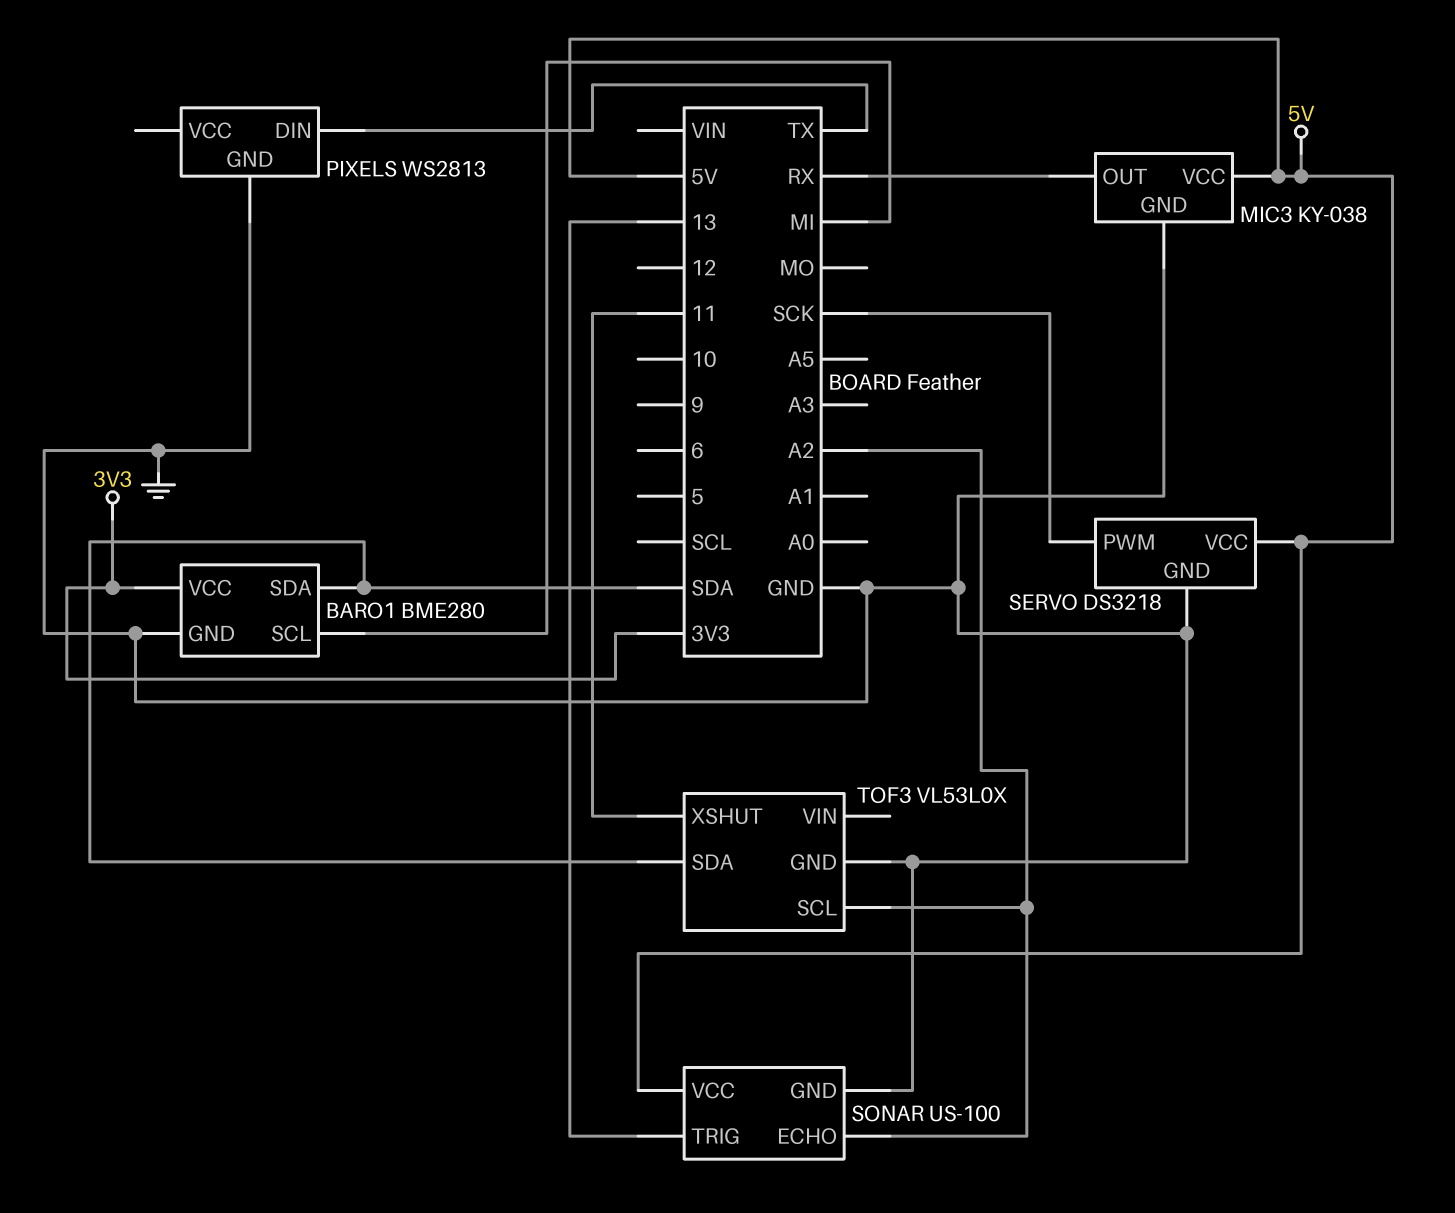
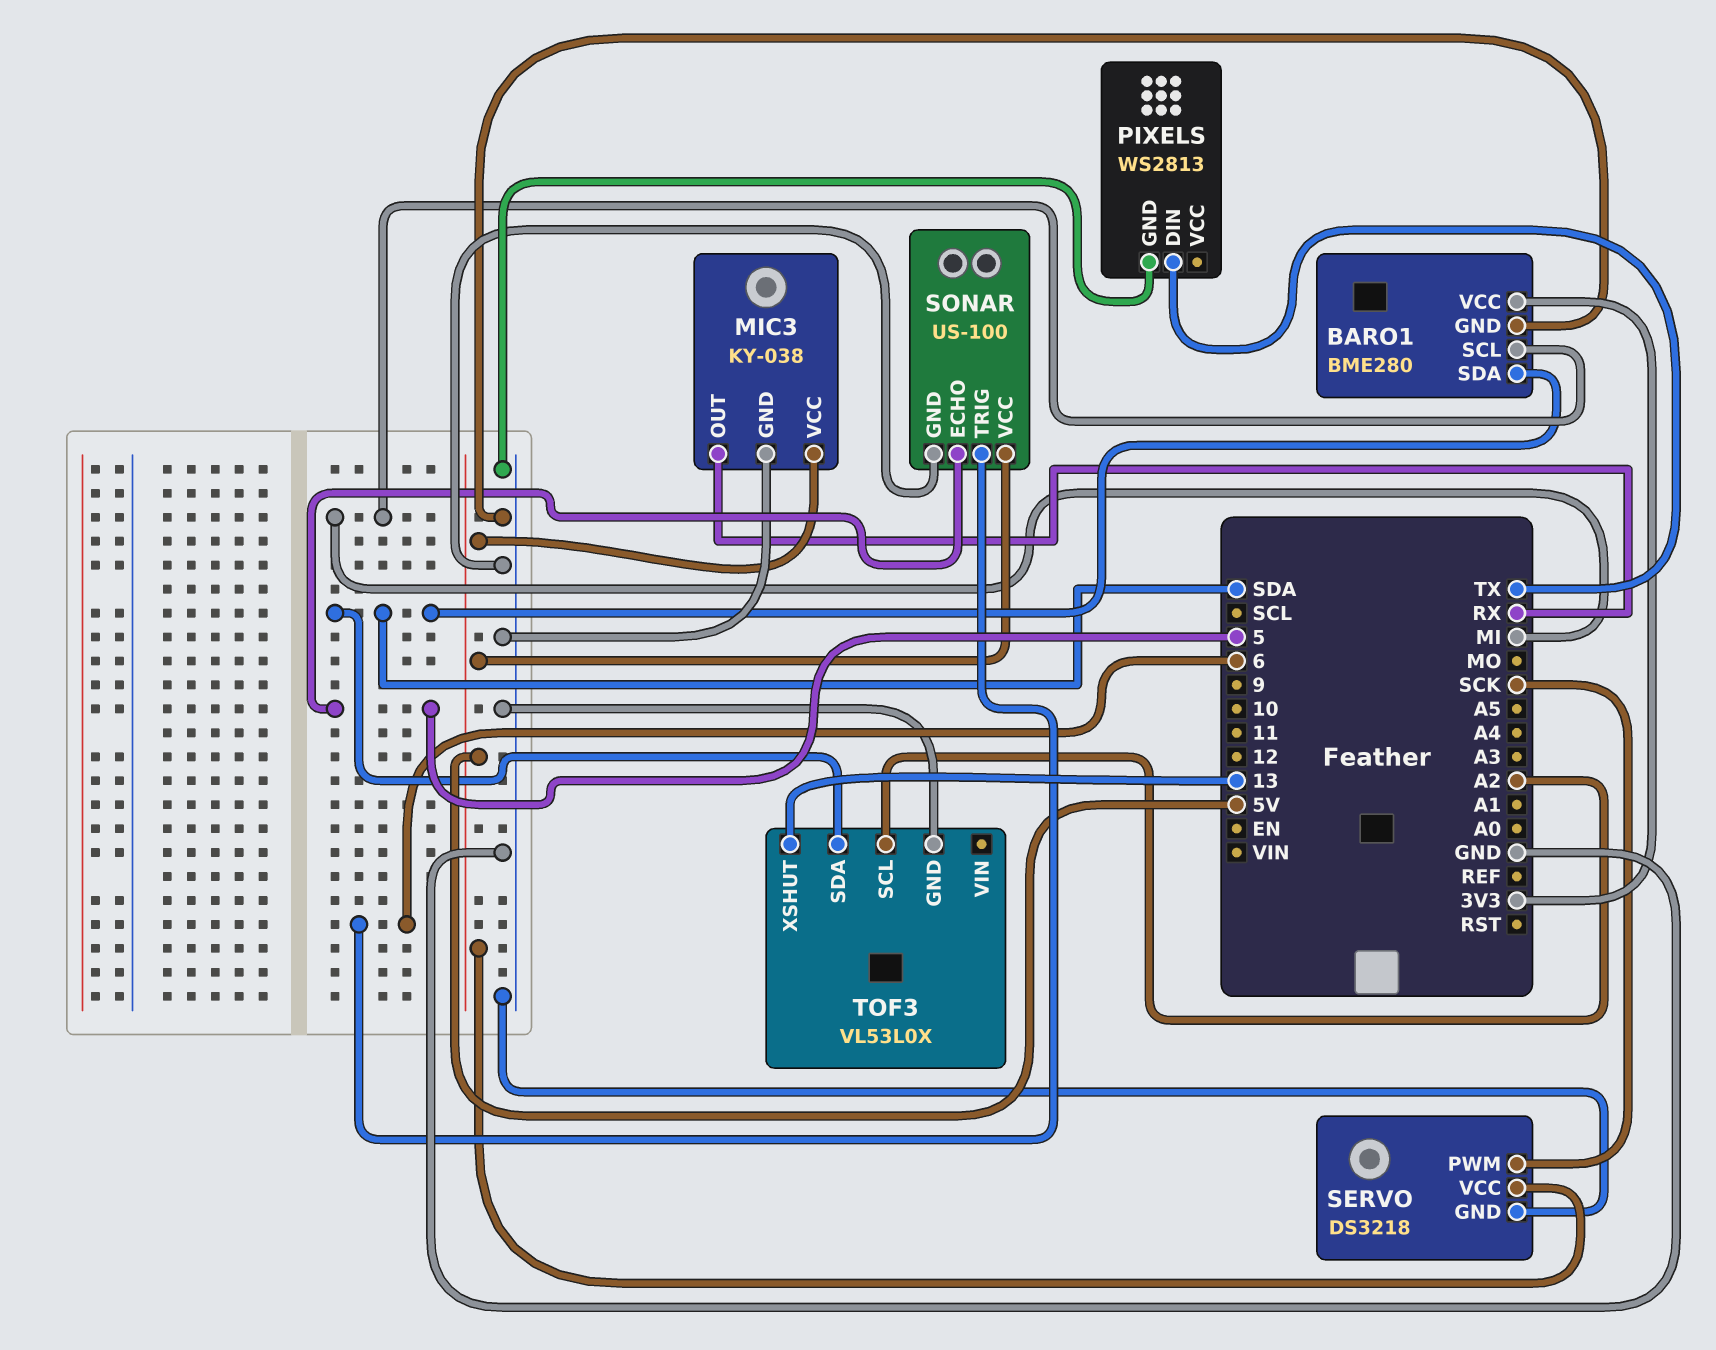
SONAR pin ECHO: A2 -> 5
SONAR pin TRIG: 13 -> 6
TOF3 pin XSHUT: 11 -> 13

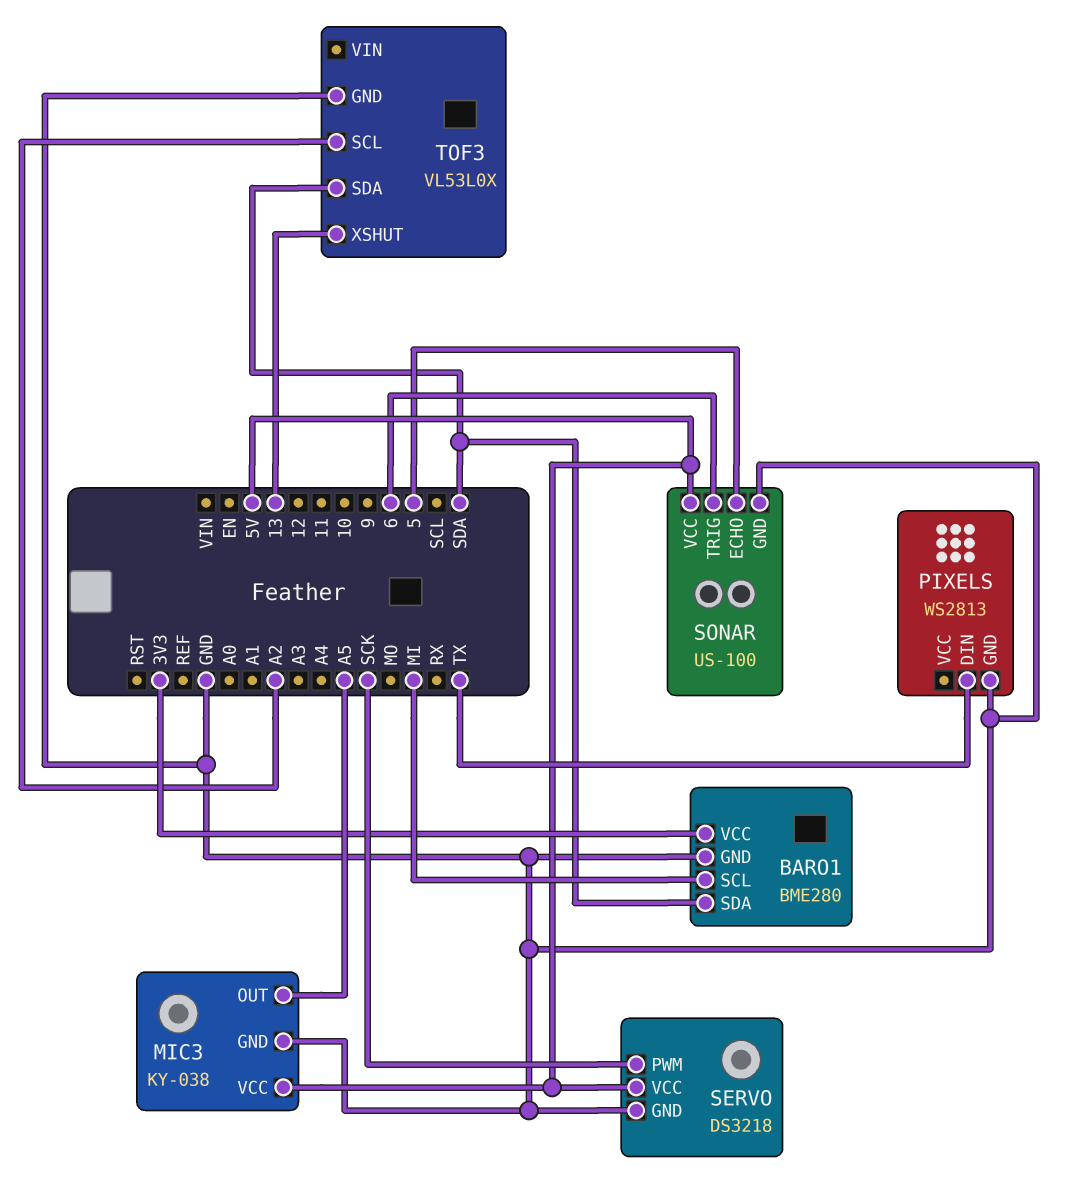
MIC3 pin OUT: RX -> A5

